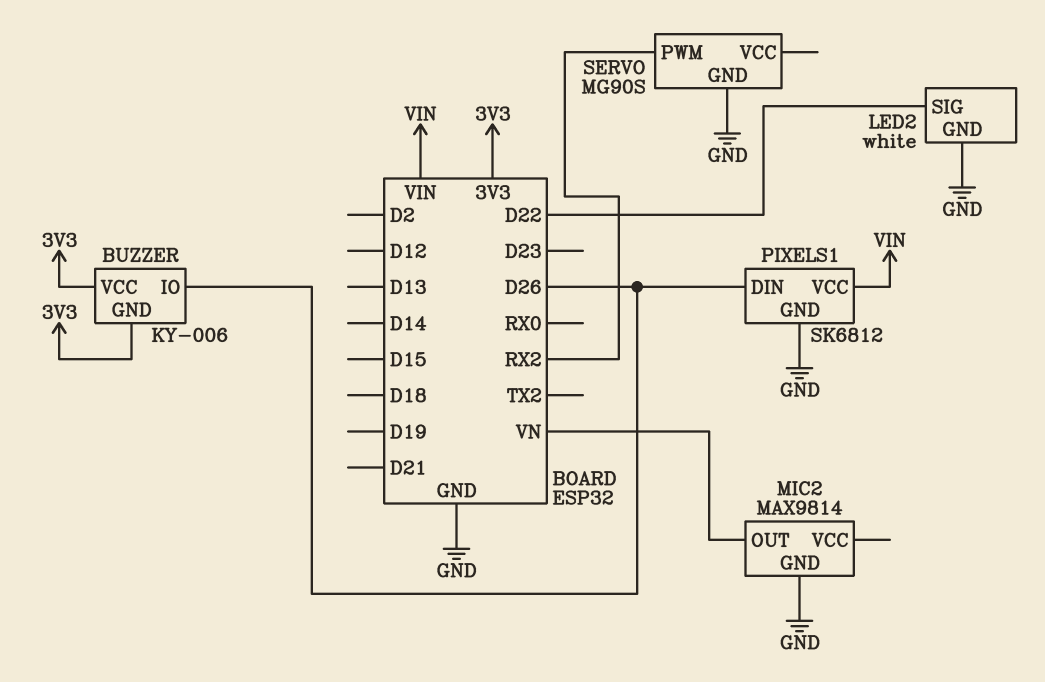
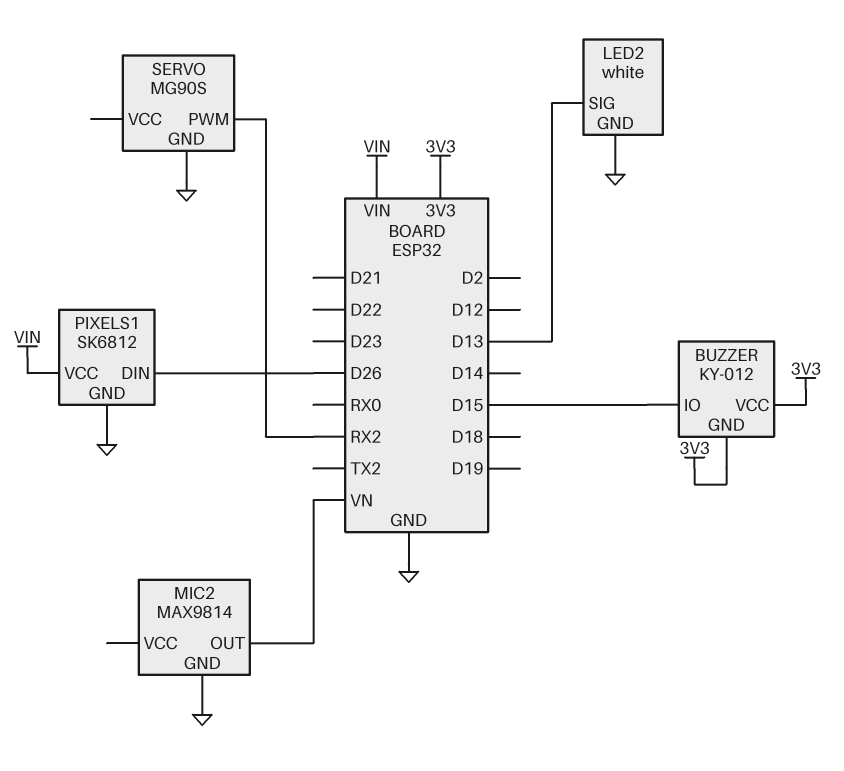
BUZZER: KY-006 -> KY-012
BUZZER pin IO: D26 -> D15
LED2 pin SIG: D22 -> D13

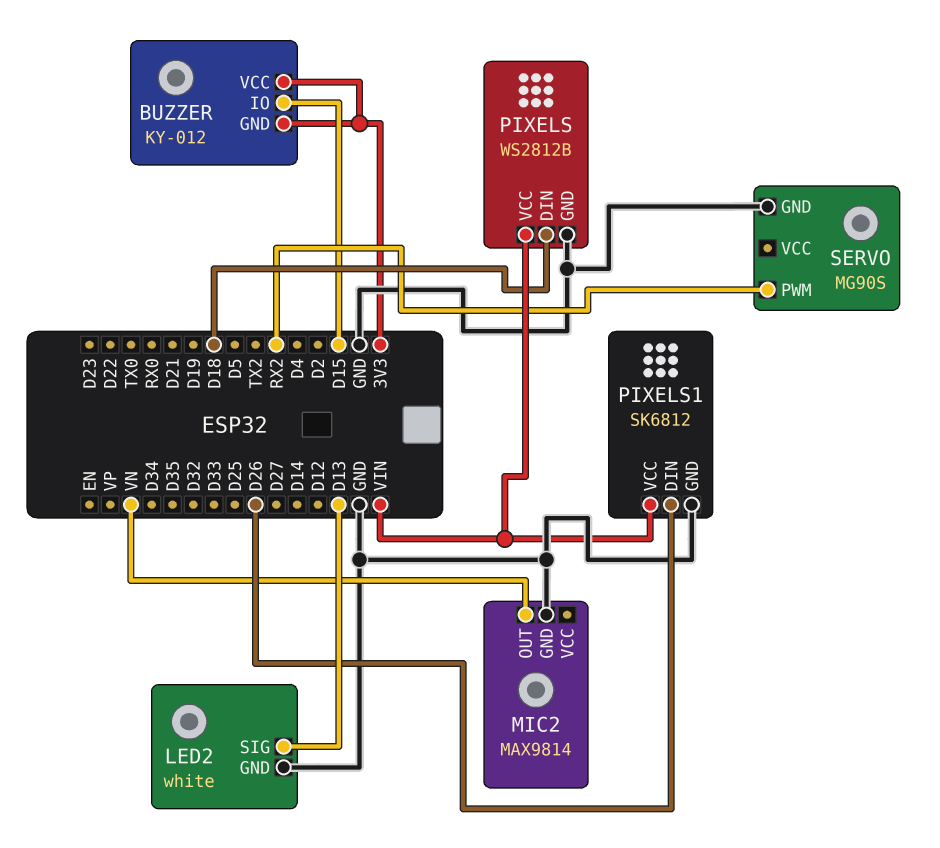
PIXELS: none -> WS2812B
PIXELS pin DIN: none -> D18
PIXELS pin GND: none -> GND
PIXELS pin VCC: none -> VIN

